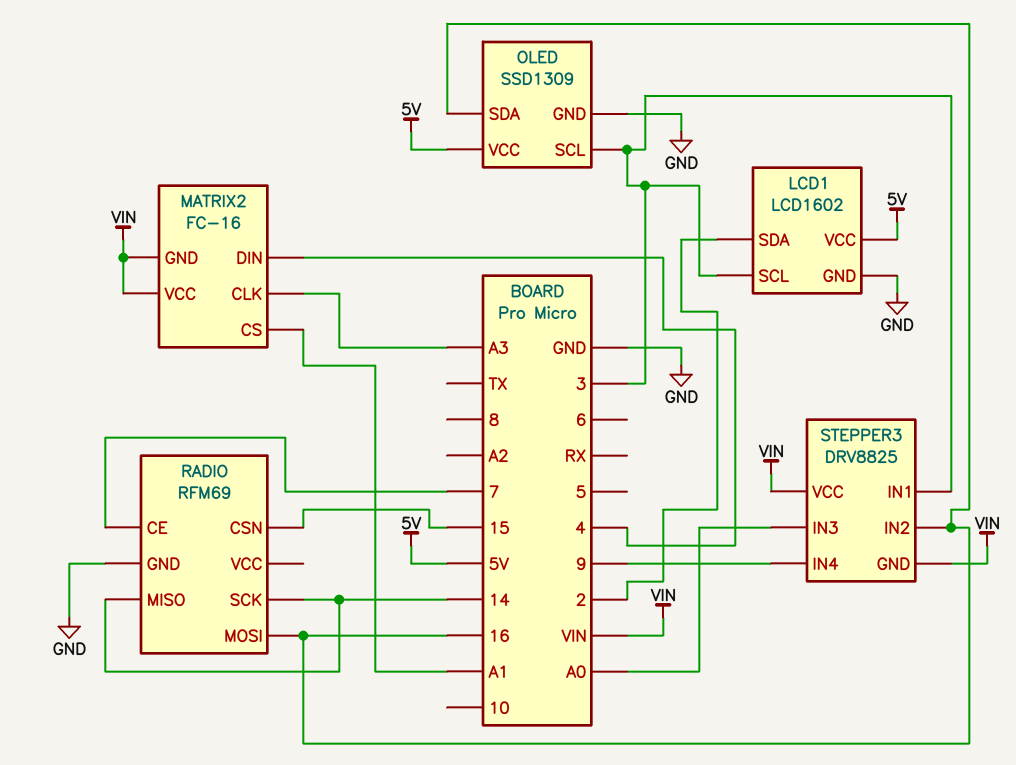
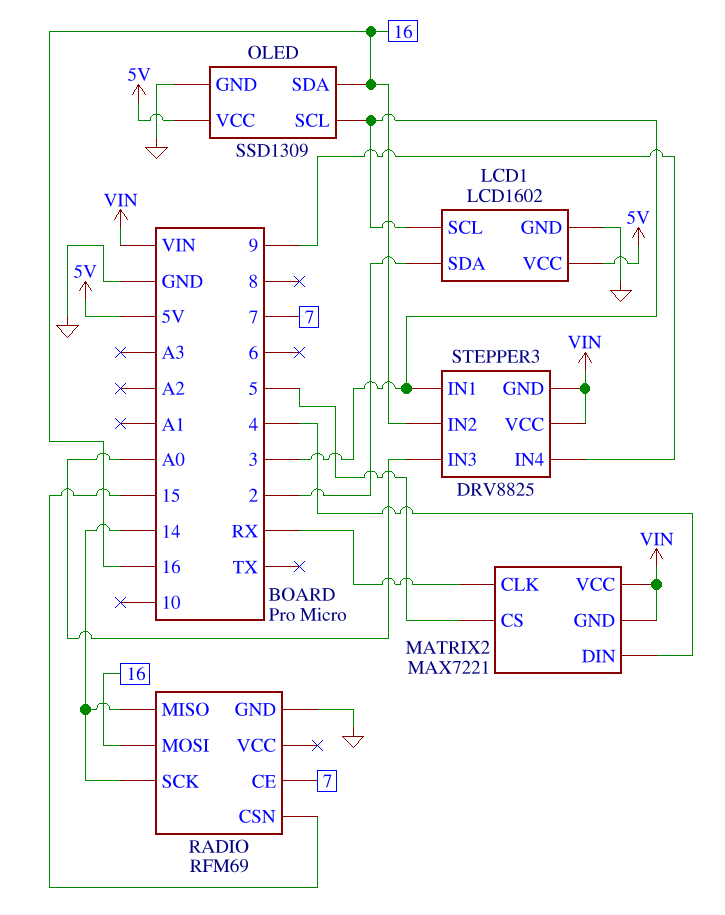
MATRIX2: FC-16 -> MAX7221
MATRIX2 pin CLK: A3 -> RX
MATRIX2 pin CS: A1 -> 5

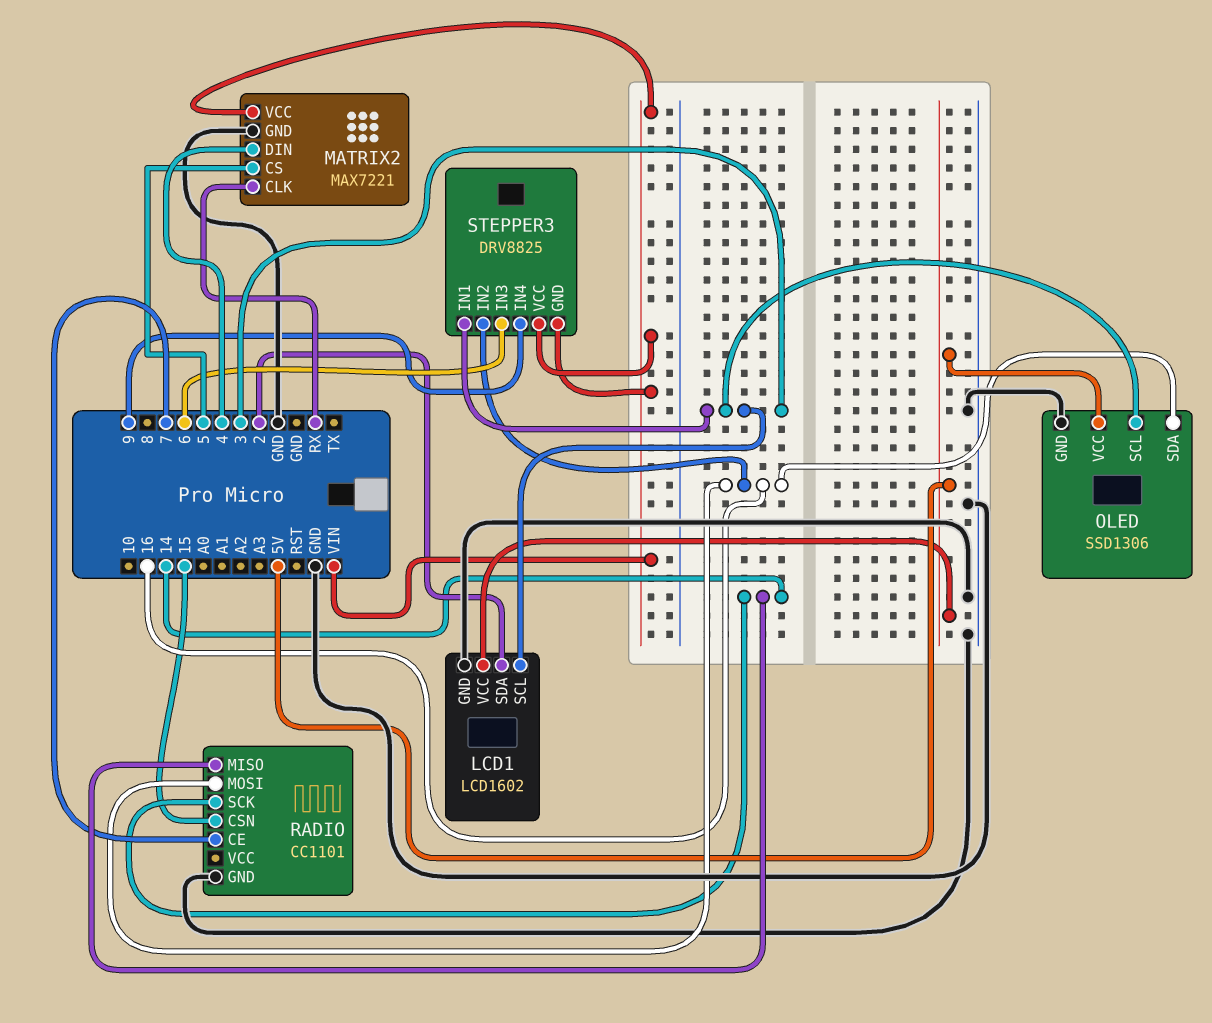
MATRIX2 pin GND: VIN -> GND
OLED: SSD1309 -> SSD1306
RADIO: RFM69 -> CC1101
STEPPER3 pin IN3: A0 -> 6

